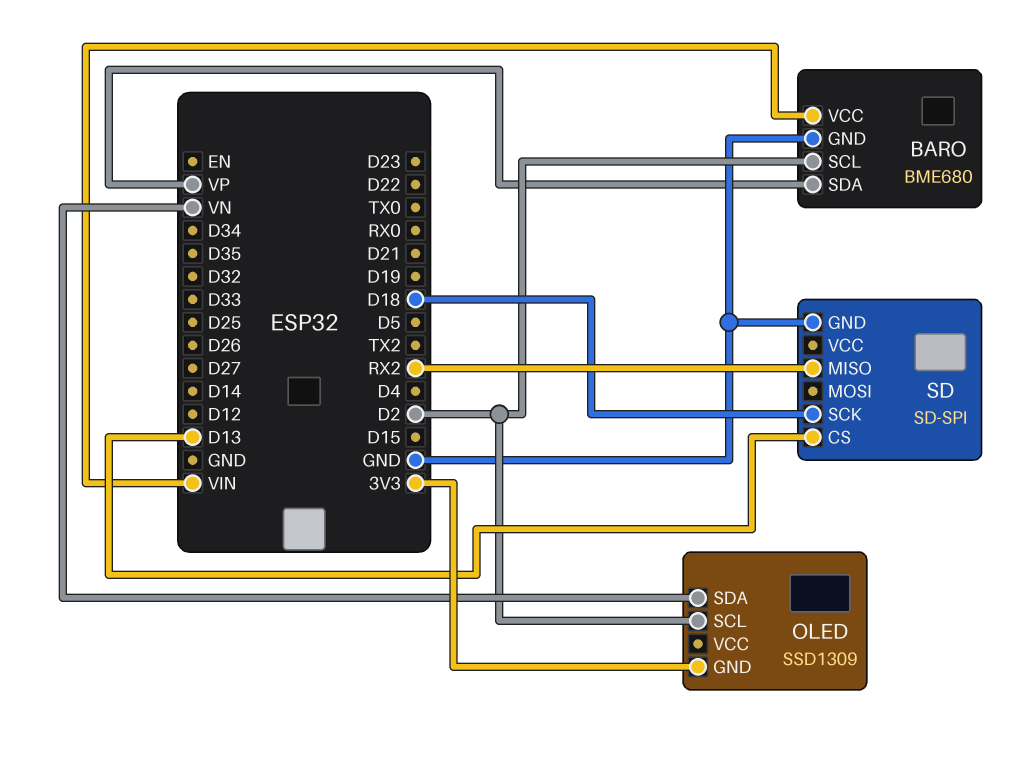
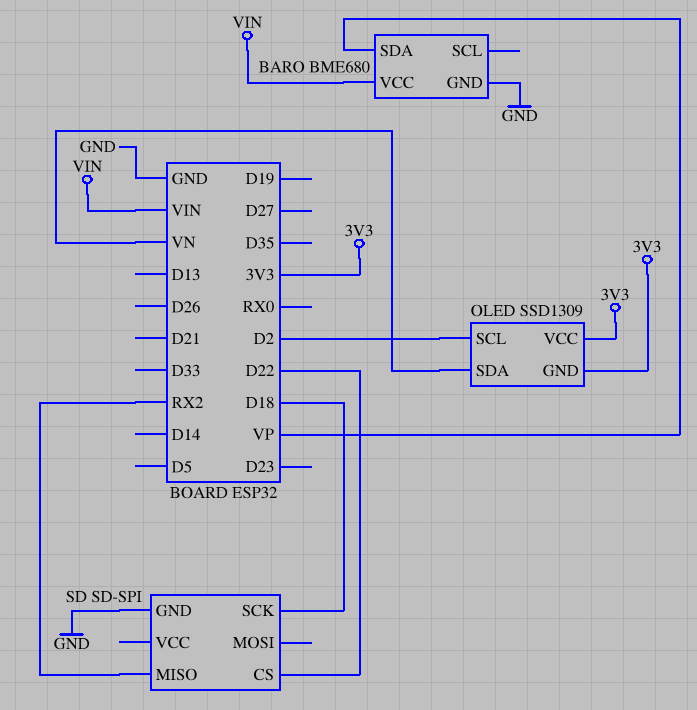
BARO pin SCL: D2 -> none
OLED pin VCC: none -> 3V3
SD pin CS: D13 -> D22

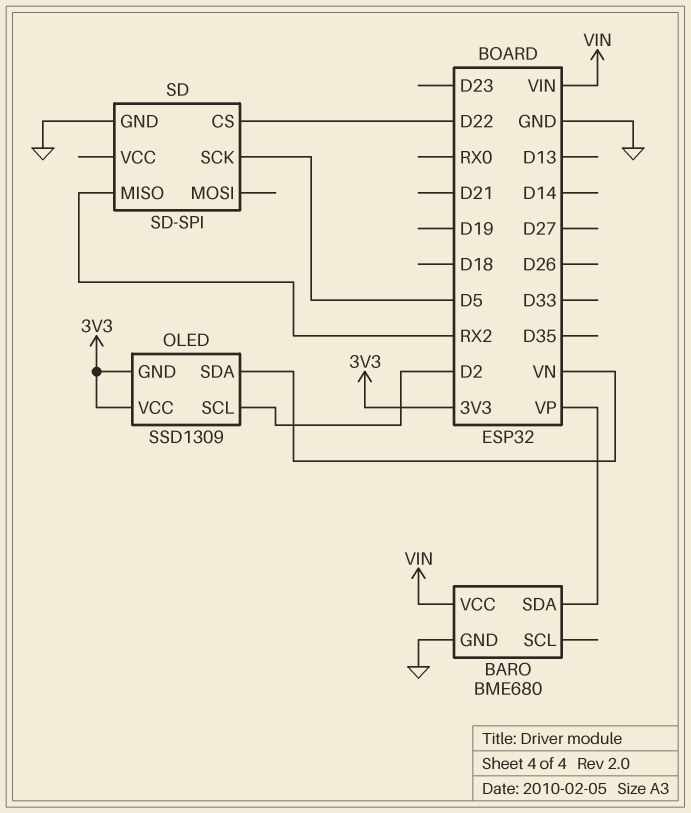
SD pin SCK: D18 -> D5

